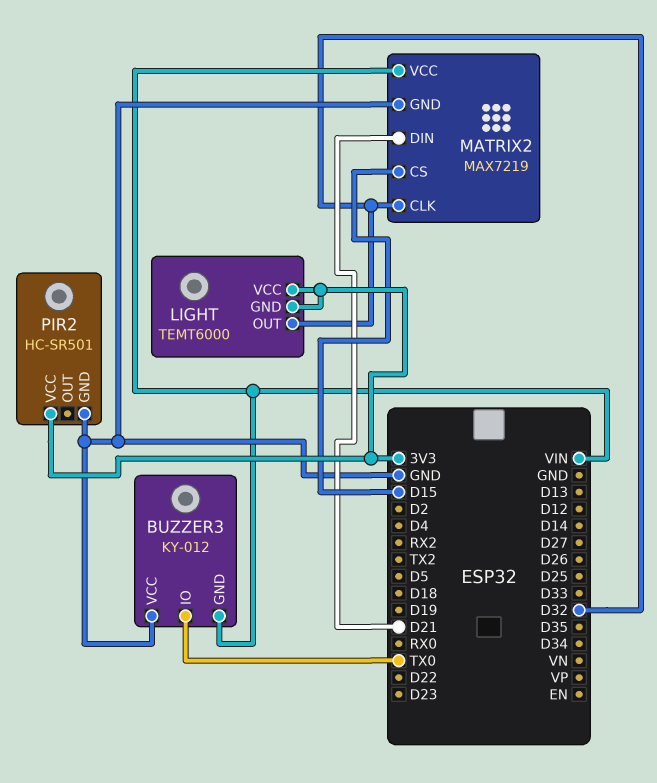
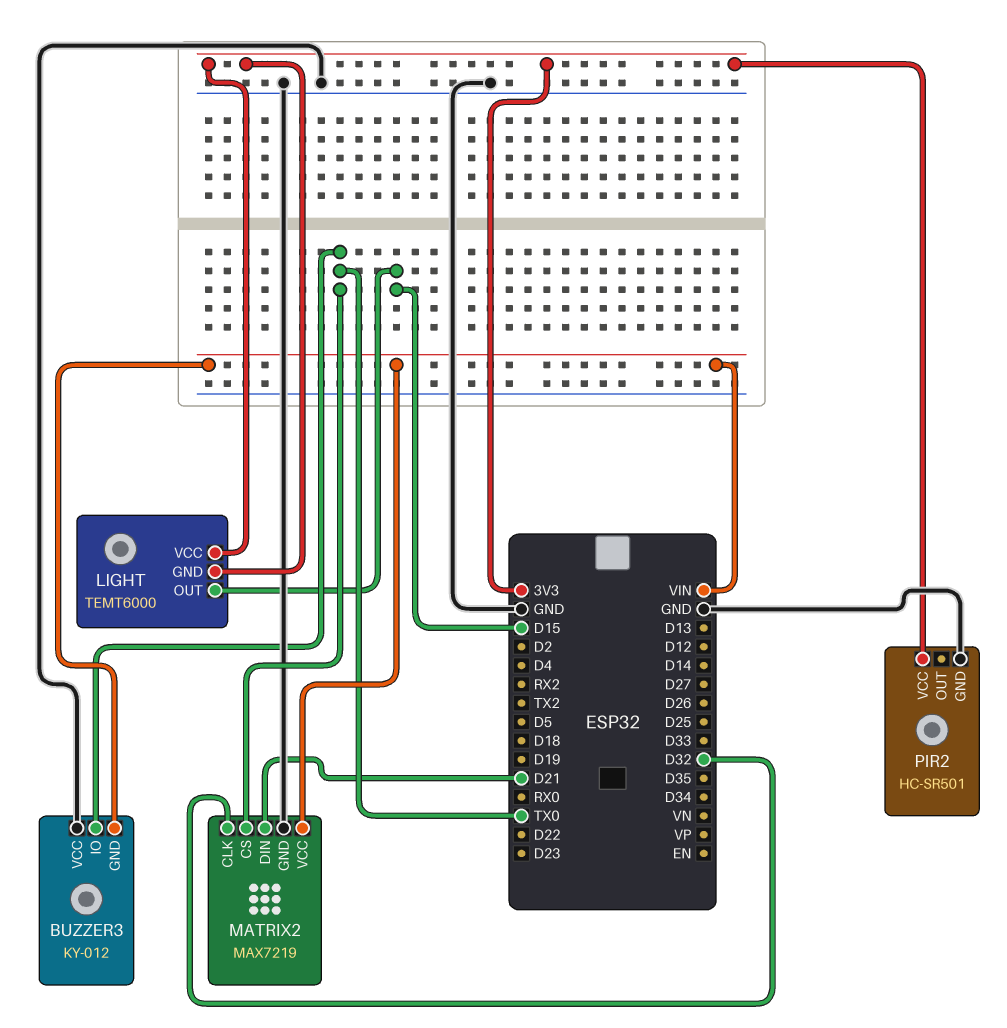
LIGHT pin OUT: D32 -> D15
MATRIX2 pin CS: D15 -> TX0

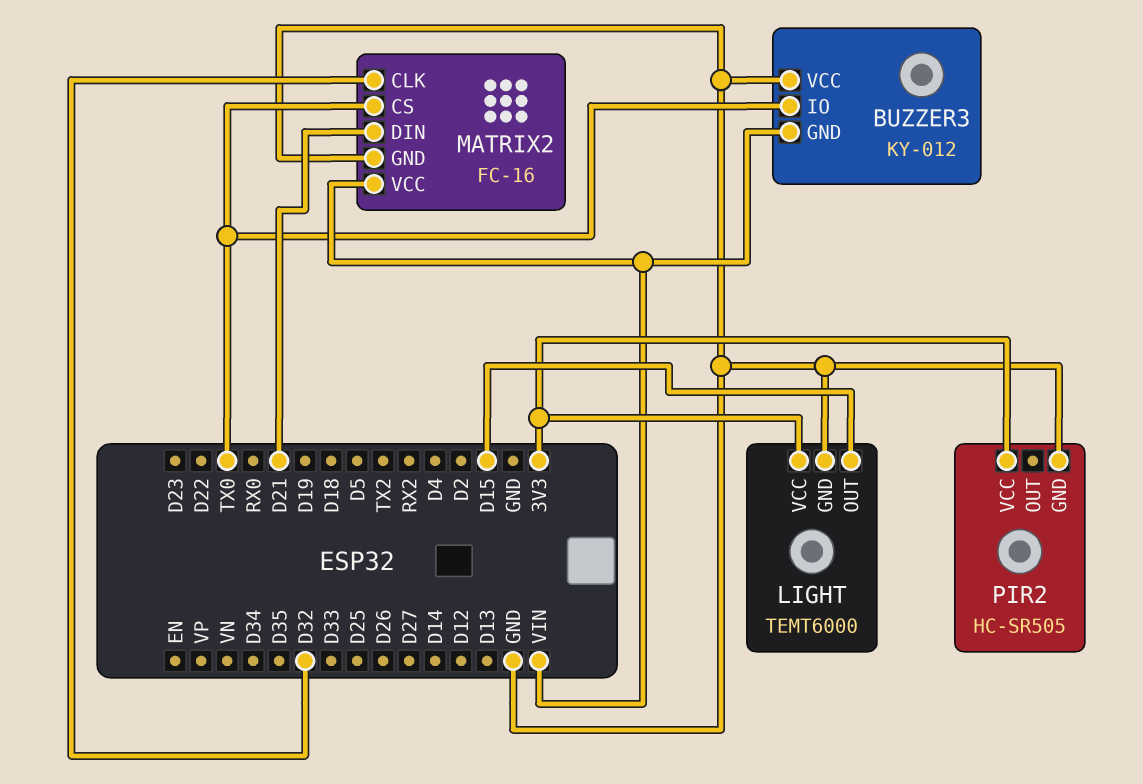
LIGHT pin GND: 3V3 -> GND
MATRIX2: MAX7219 -> FC-16
PIR2: HC-SR501 -> HC-SR505

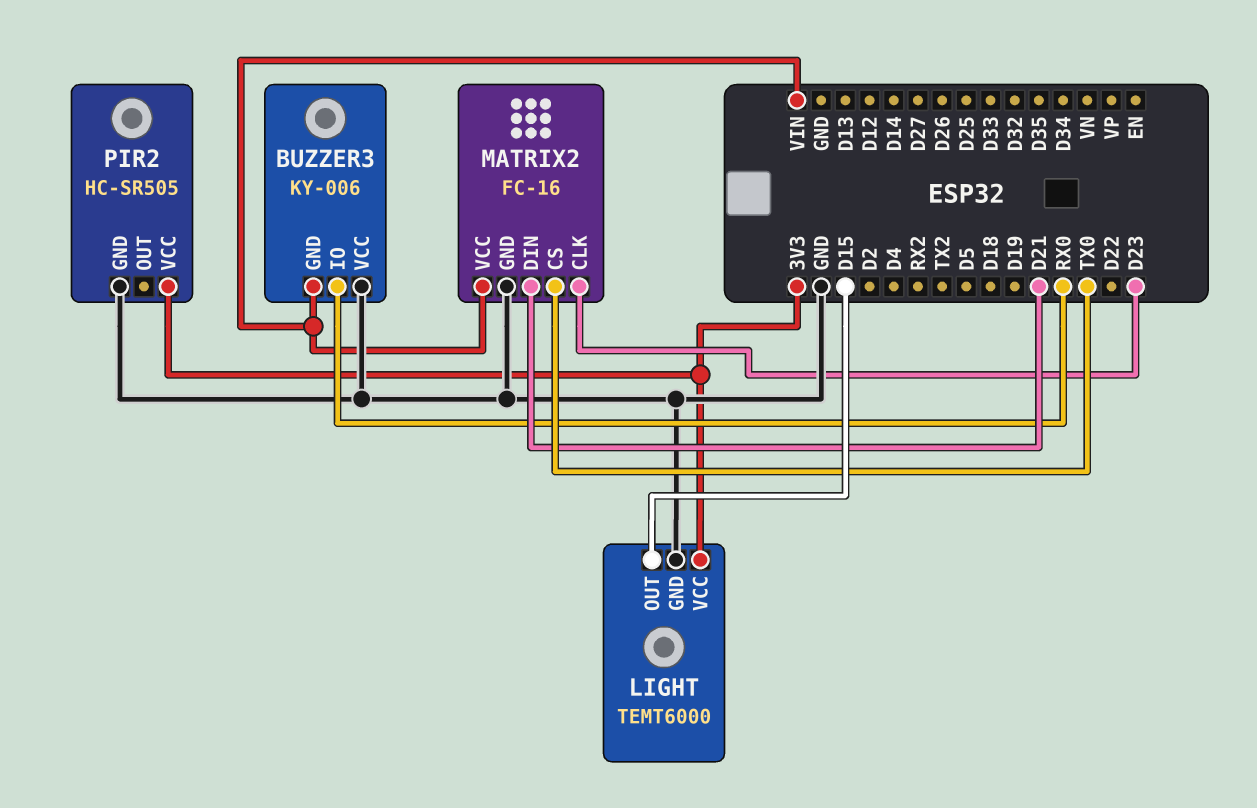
BUZZER3: KY-012 -> KY-006
BUZZER3 pin IO: TX0 -> RX0
MATRIX2 pin CLK: D32 -> D23

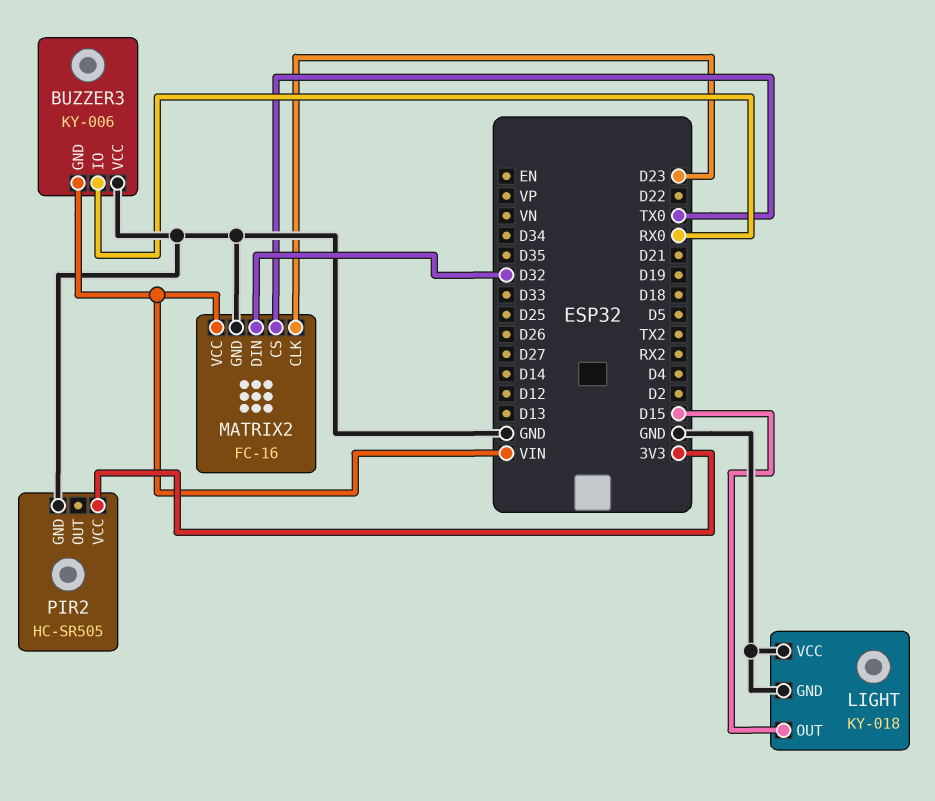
LIGHT: TEMT6000 -> KY-018
LIGHT pin VCC: 3V3 -> GND
MATRIX2 pin DIN: D21 -> D32

